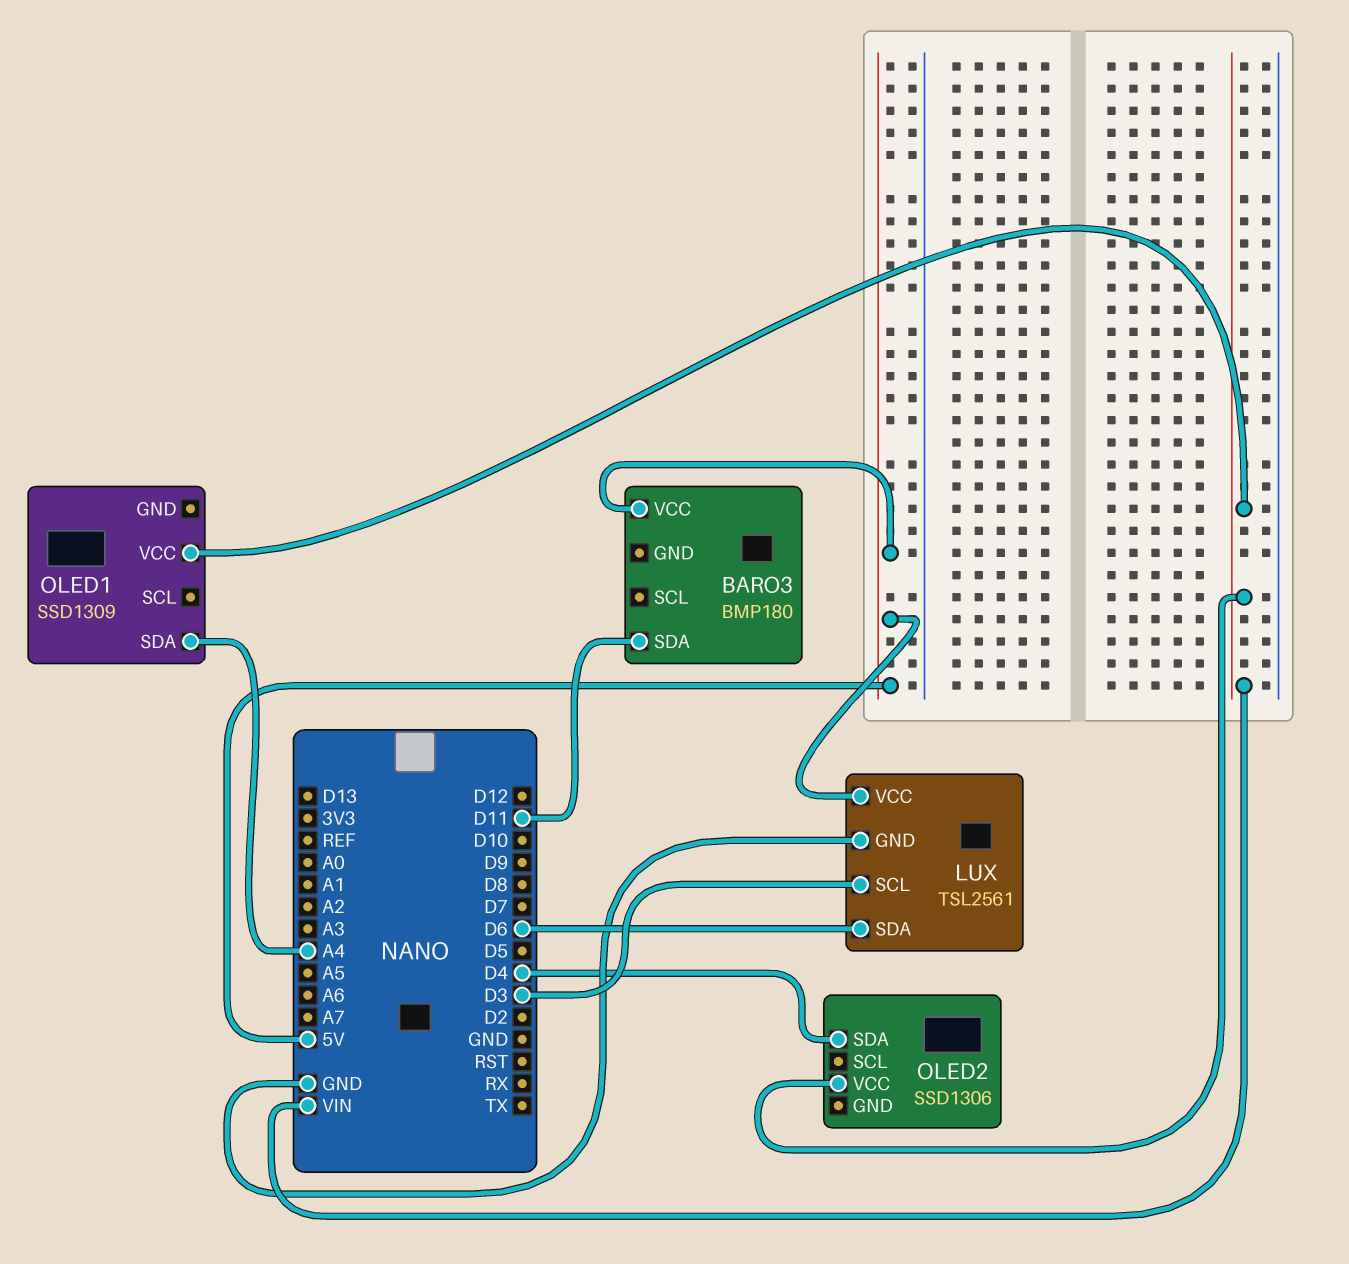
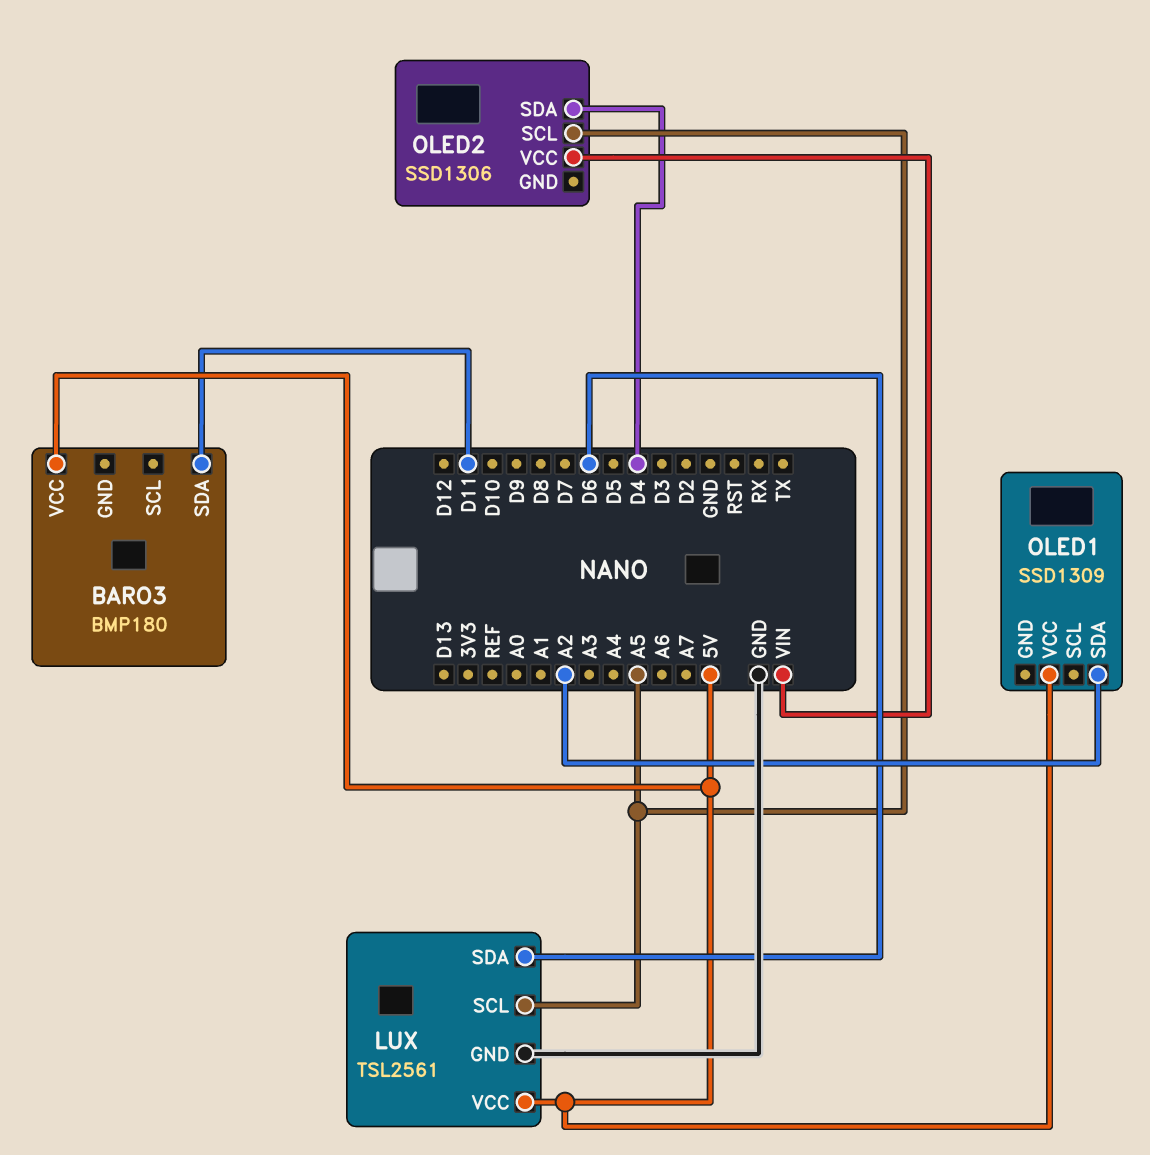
LUX pin SCL: D3 -> A5
OLED1 pin SDA: A4 -> A2
OLED1 pin VCC: VIN -> 5V
OLED2 pin SCL: none -> A5

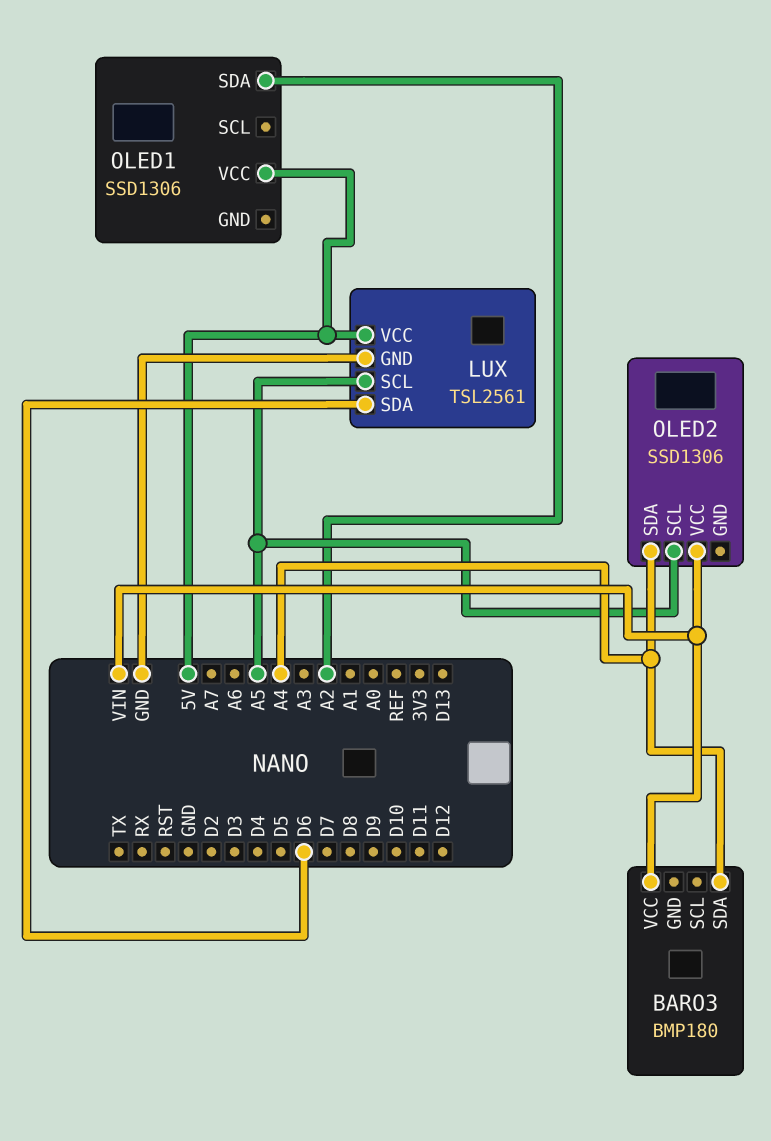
BARO3 pin SDA: D11 -> A4
BARO3 pin VCC: 5V -> VIN
OLED1: SSD1309 -> SSD1306
OLED2 pin SDA: D4 -> A4

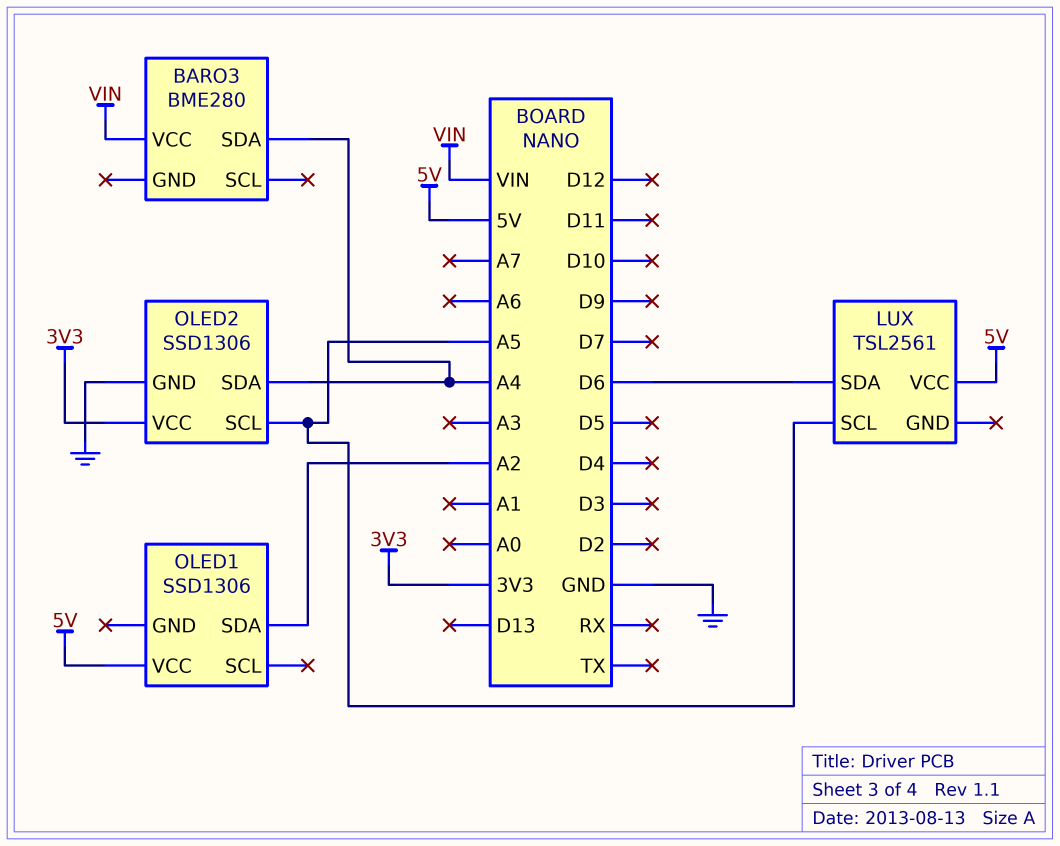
BARO3: BMP180 -> BME280
LUX pin GND: GND -> none
OLED2 pin GND: none -> GND
OLED2 pin VCC: VIN -> 3V3

